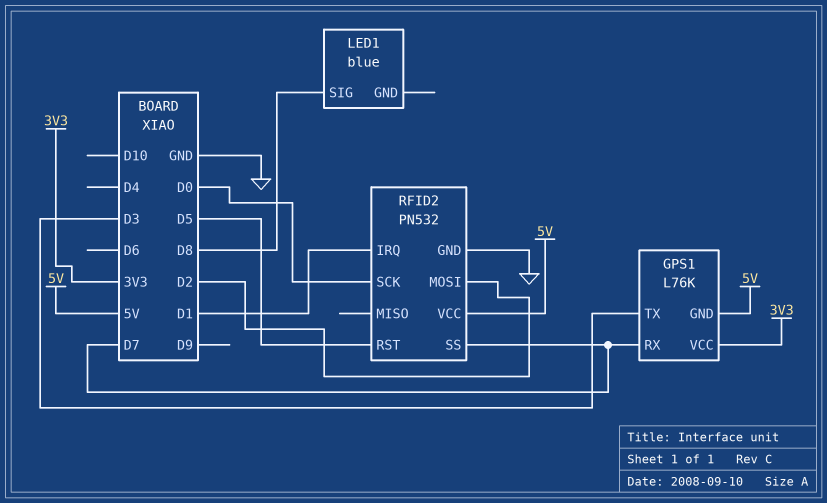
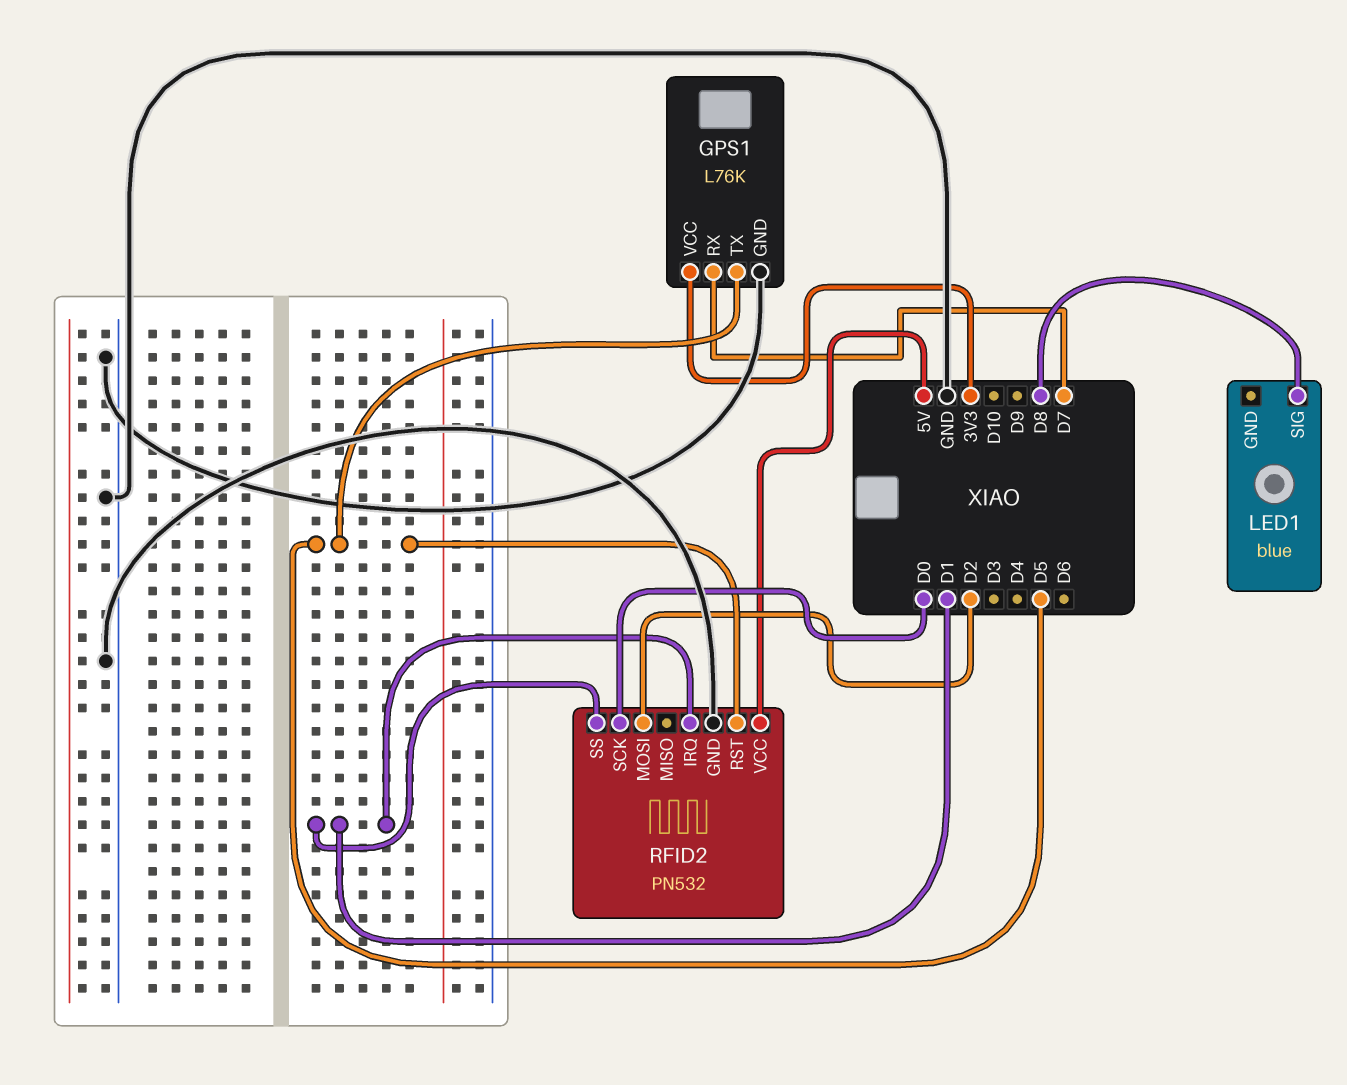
GPS1 pin GND: 5V -> GND
GPS1 pin TX: D3 -> D5
RFID2 pin SS: D7 -> D1

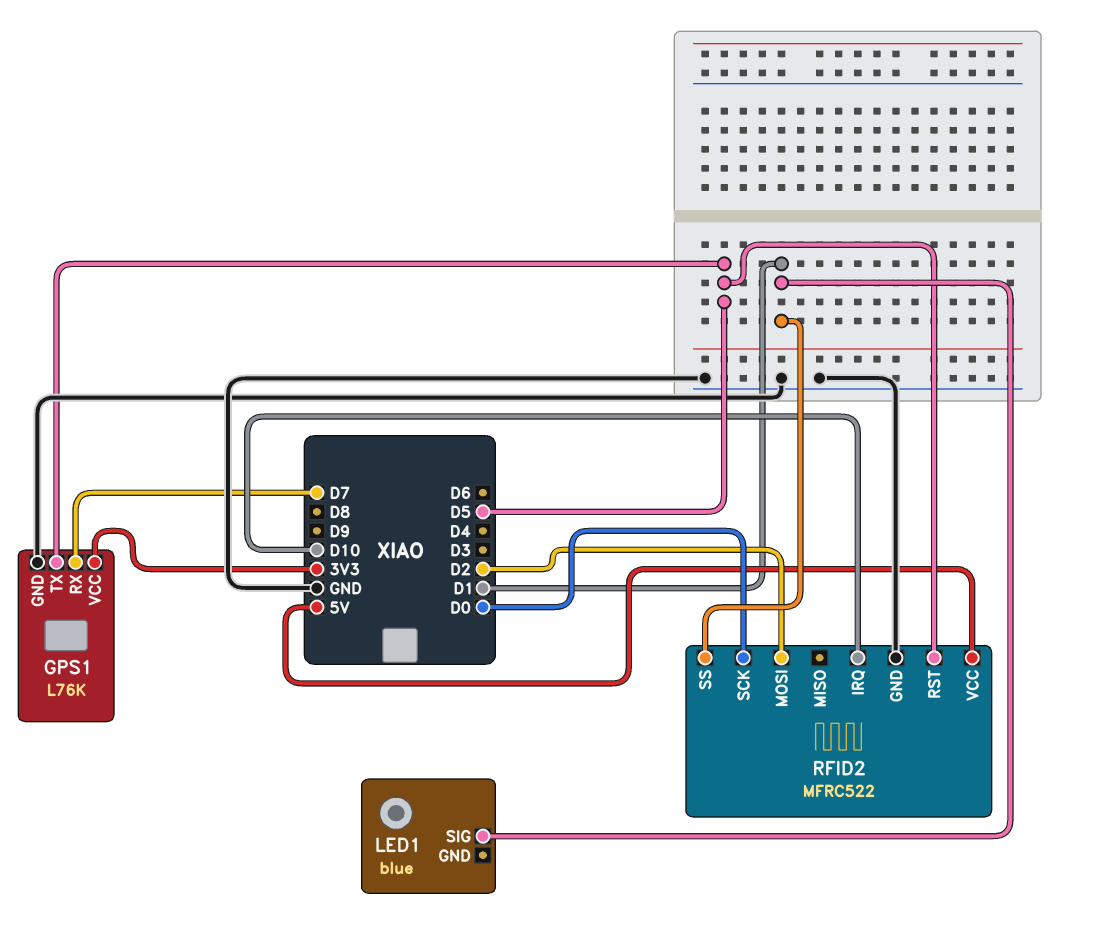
LED1 pin SIG: D8 -> D1
RFID2: PN532 -> MFRC522
RFID2 pin IRQ: D1 -> D10

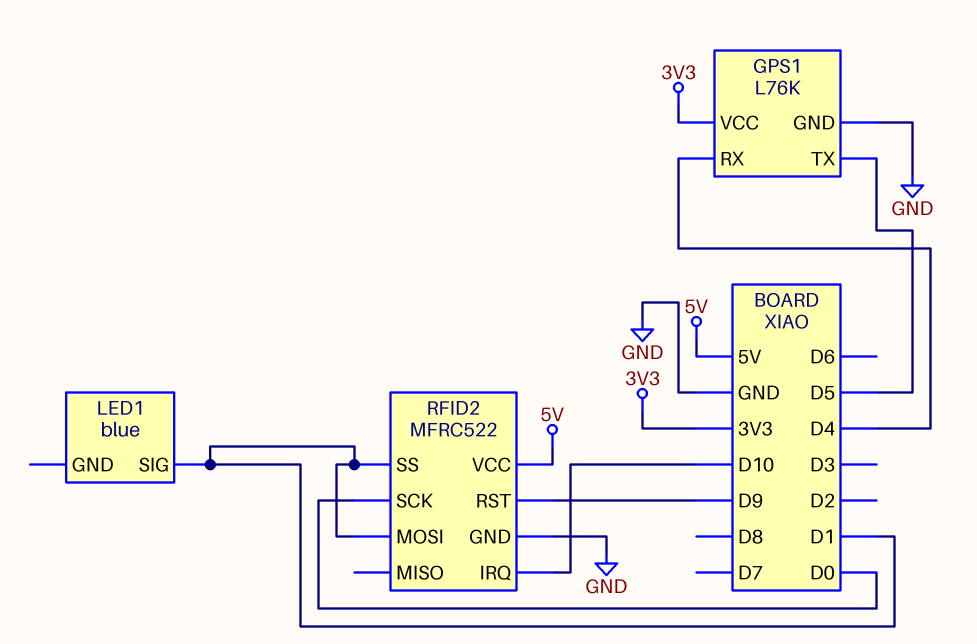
GPS1 pin RX: D7 -> D4
RFID2 pin MOSI: D2 -> D1
RFID2 pin RST: D5 -> D9

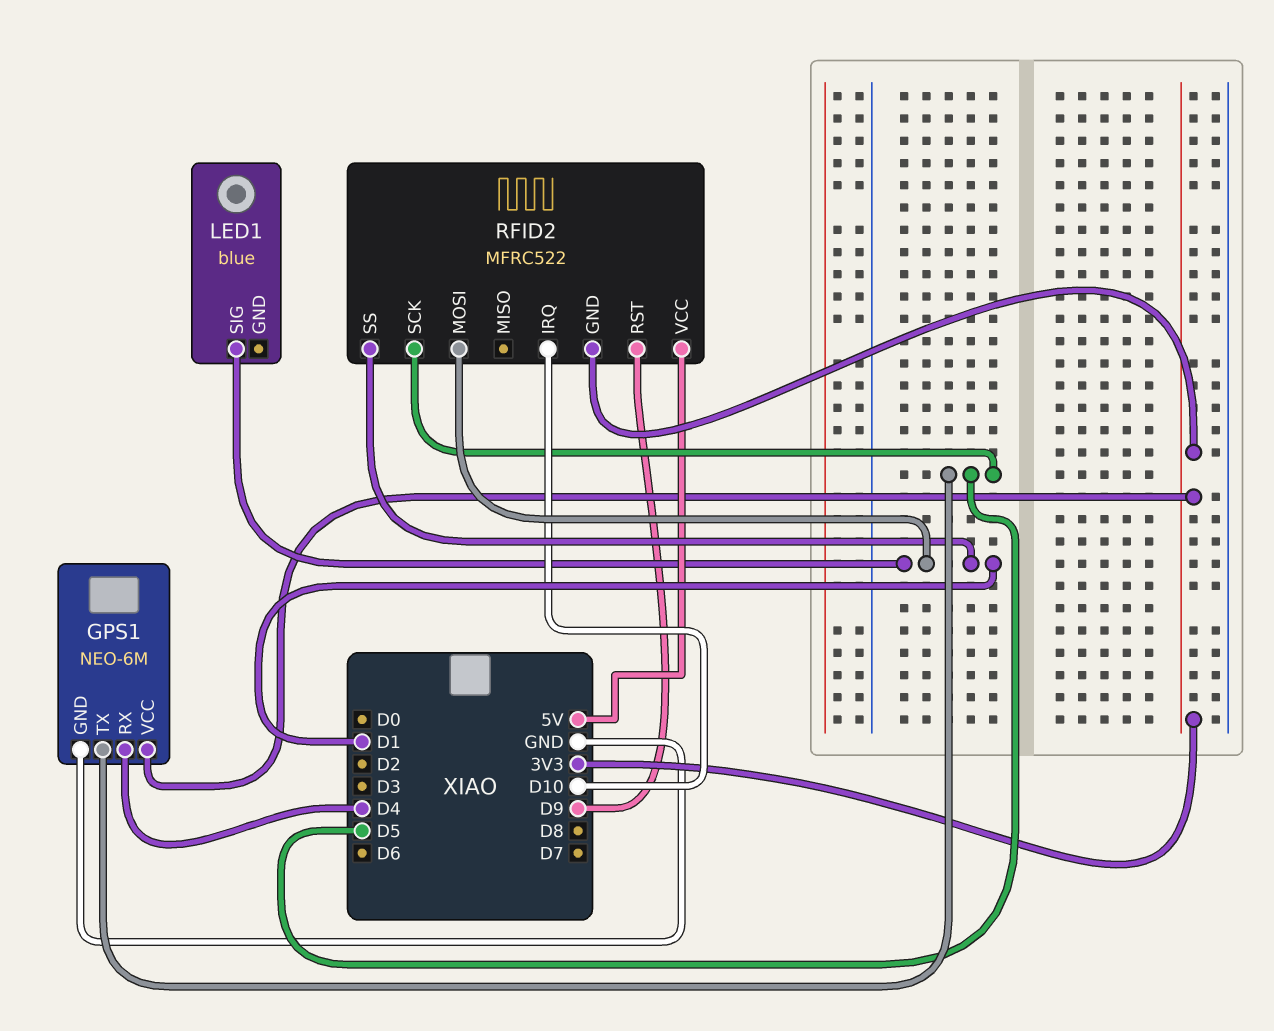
GPS1: L76K -> NEO-6M
RFID2 pin GND: GND -> 3V3
RFID2 pin SCK: D0 -> D5

